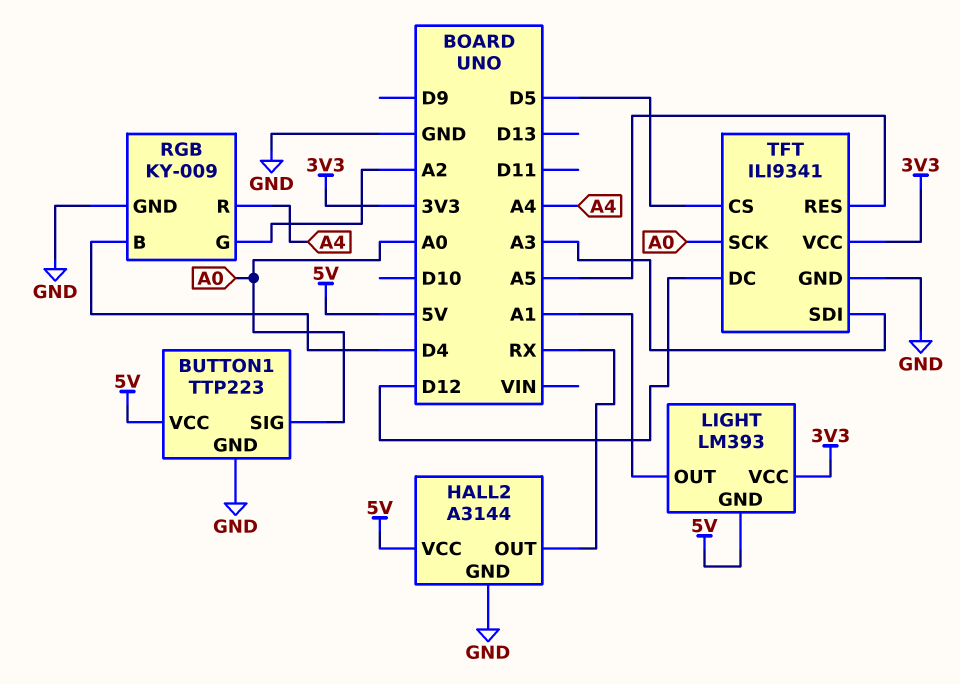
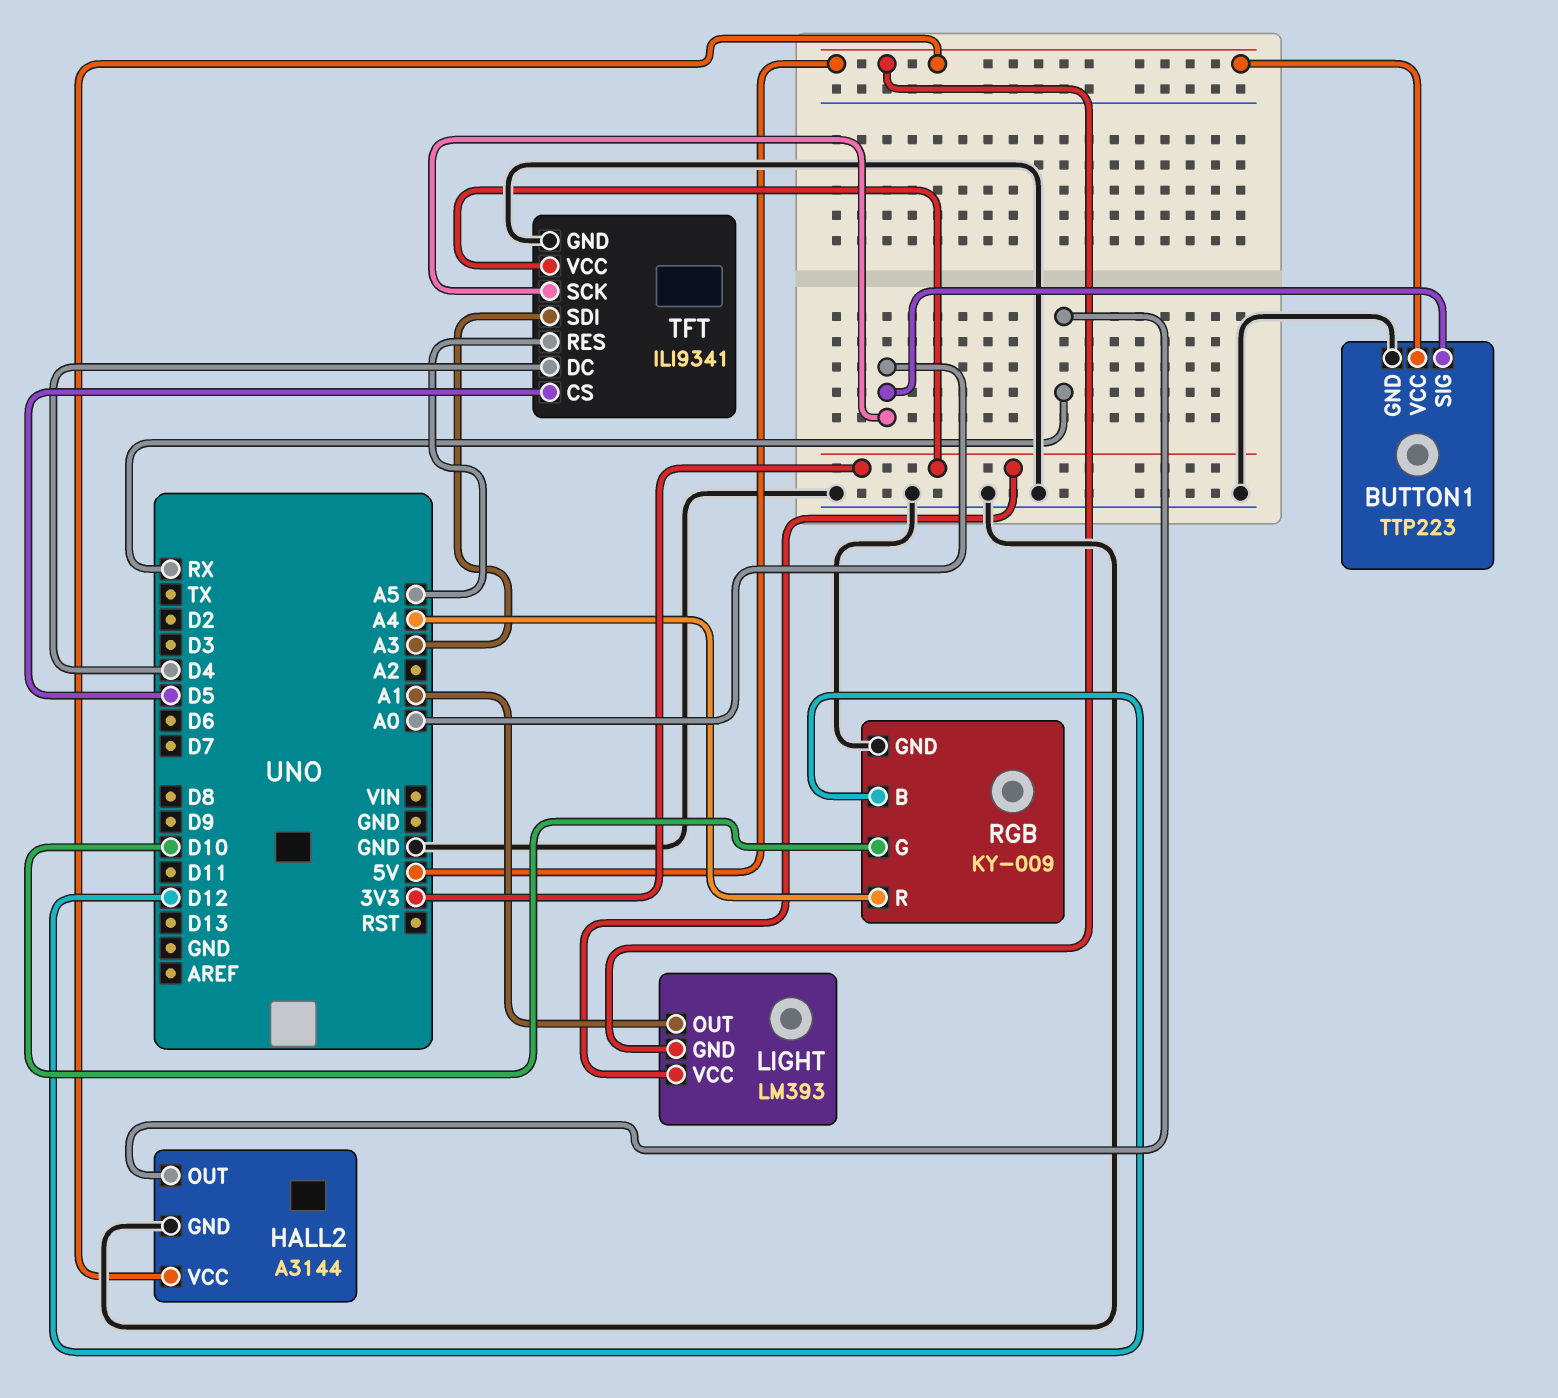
RGB pin B: D4 -> D12
RGB pin G: A2 -> D10
TFT pin DC: D12 -> D4

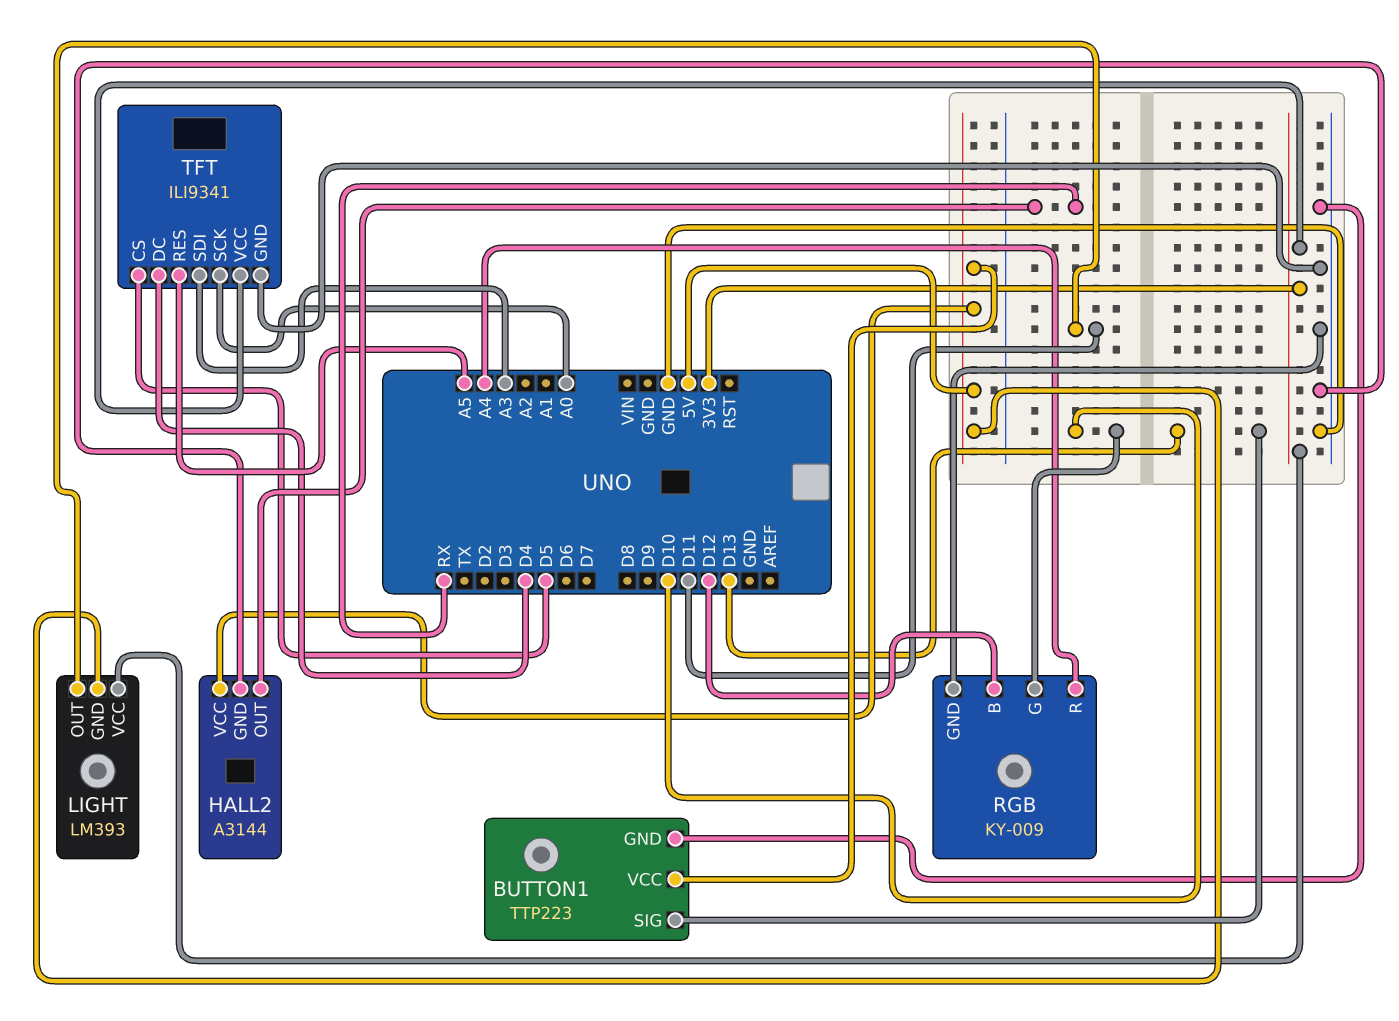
BUTTON1 pin SIG: A0 -> D13
LIGHT pin OUT: A1 -> D11

